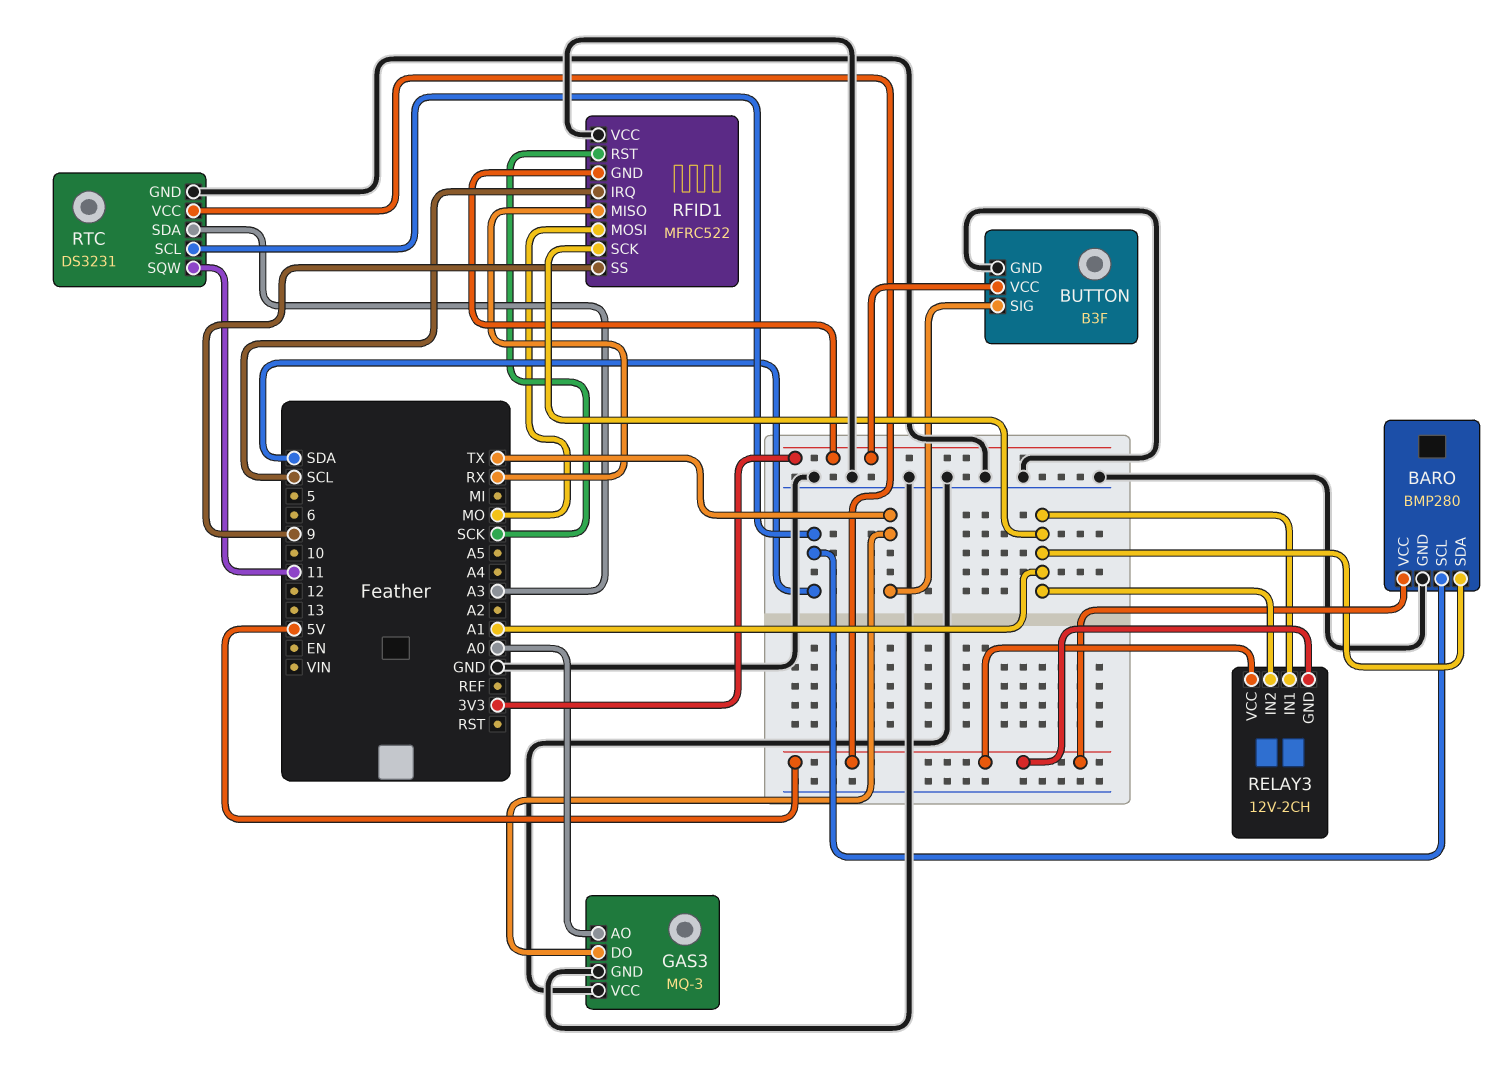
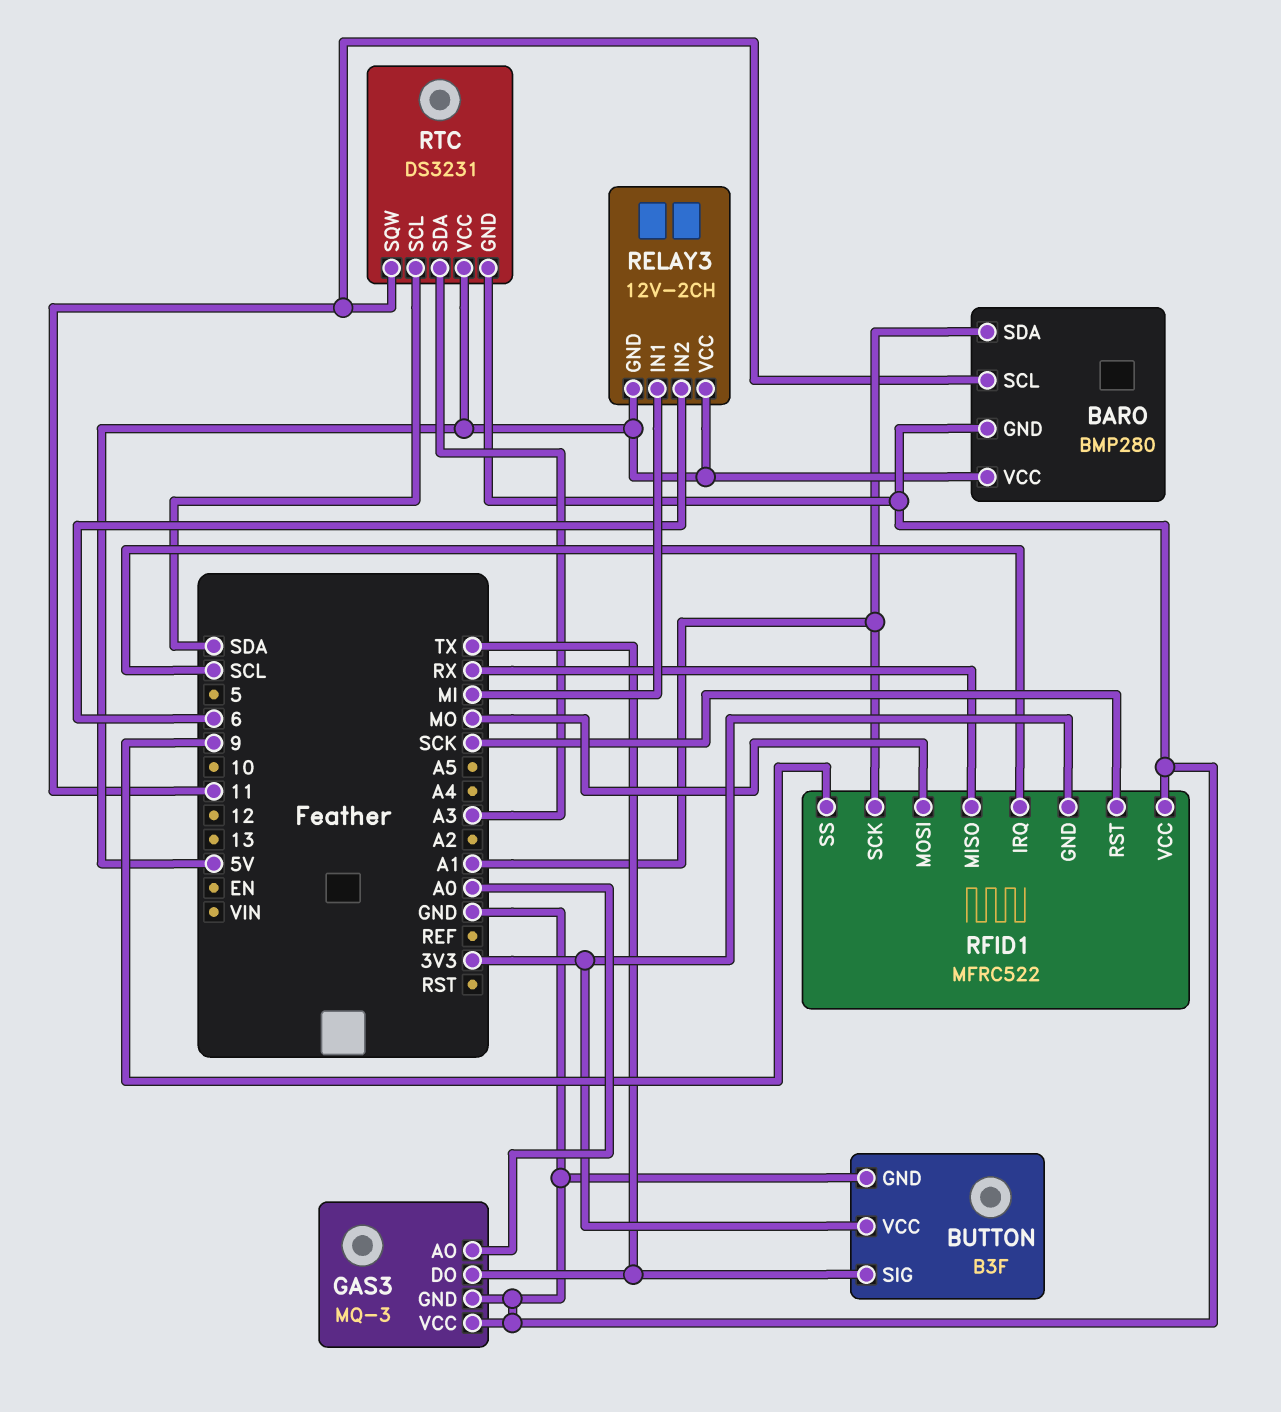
BARO pin SCL: SDA -> 11
RELAY3 pin IN1: A1 -> MI
RELAY3 pin IN2: A1 -> 6

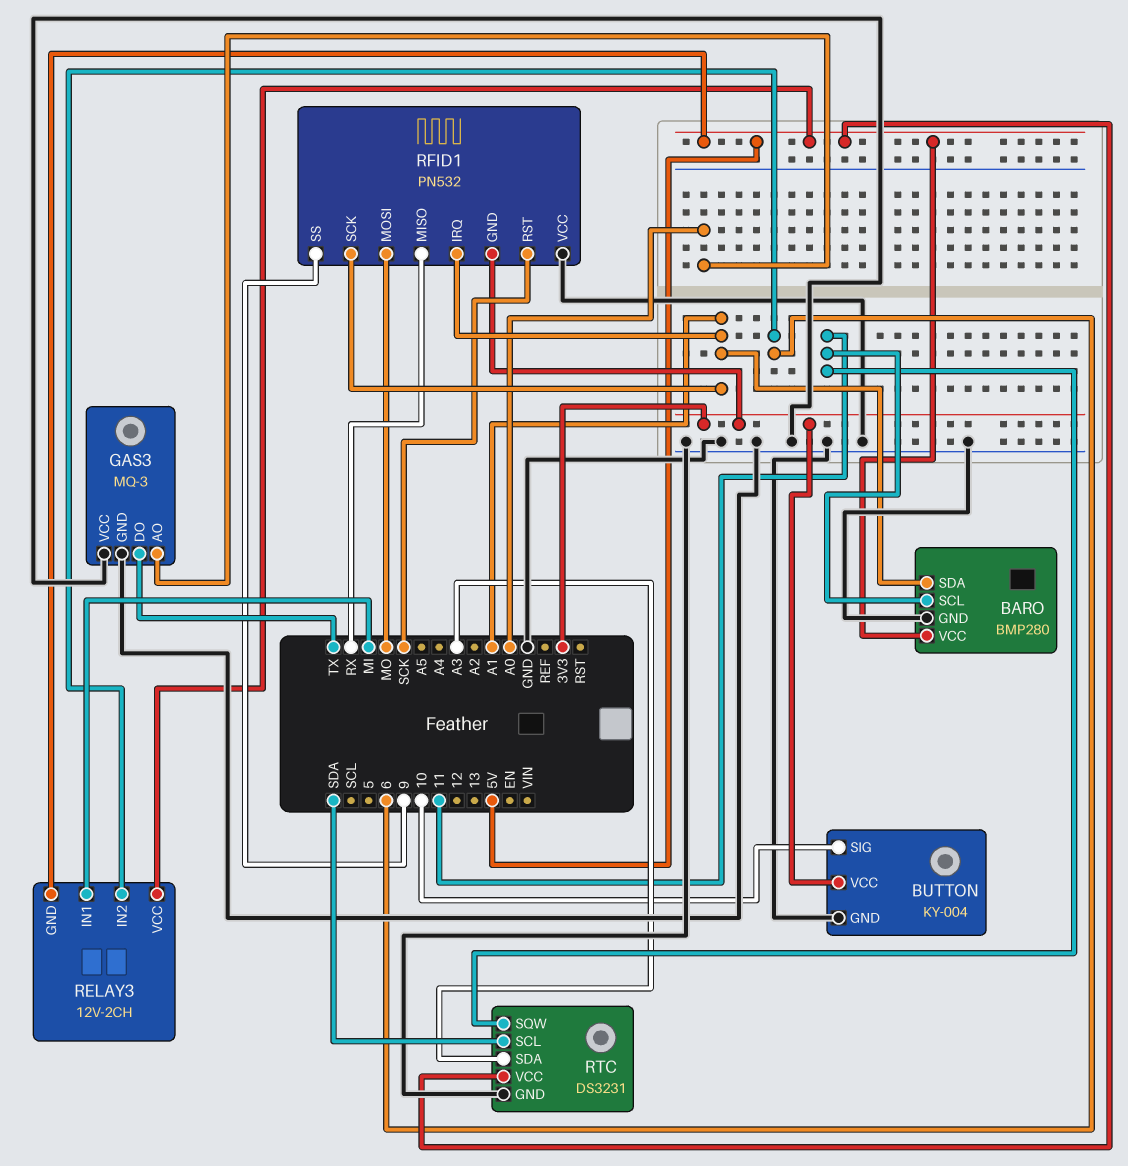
BUTTON: B3F -> KY-004
BUTTON pin SIG: TX -> 10
RFID1: MFRC522 -> PN532
RFID1 pin IRQ: SCL -> A1

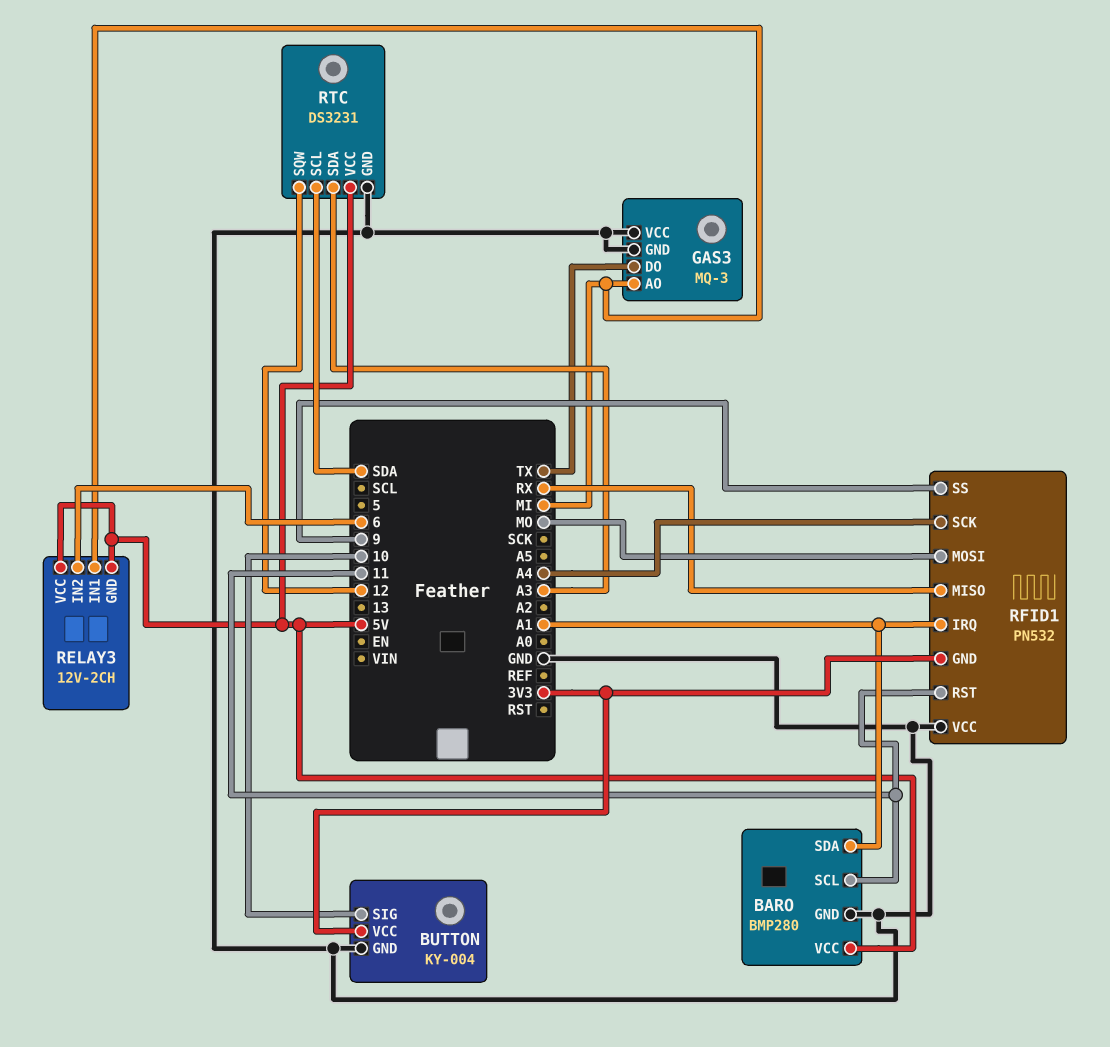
GAS3 pin AO: A0 -> MI
RFID1 pin RST: SCK -> 11
RFID1 pin SCK: A1 -> A4
RTC pin SQW: 11 -> 12

